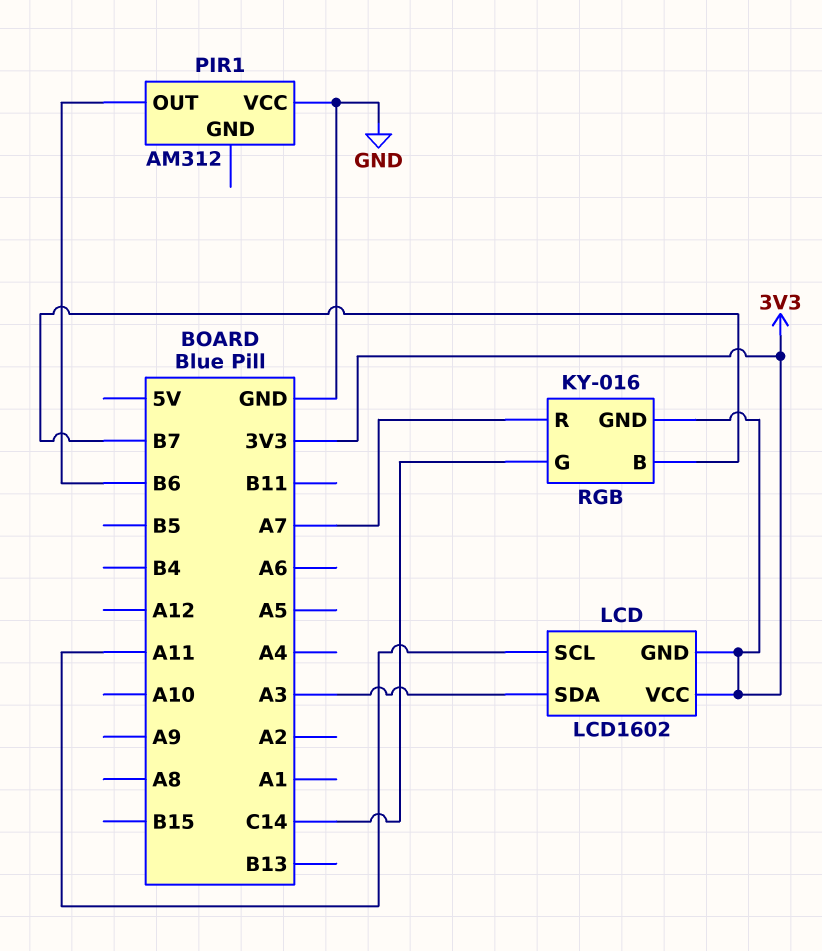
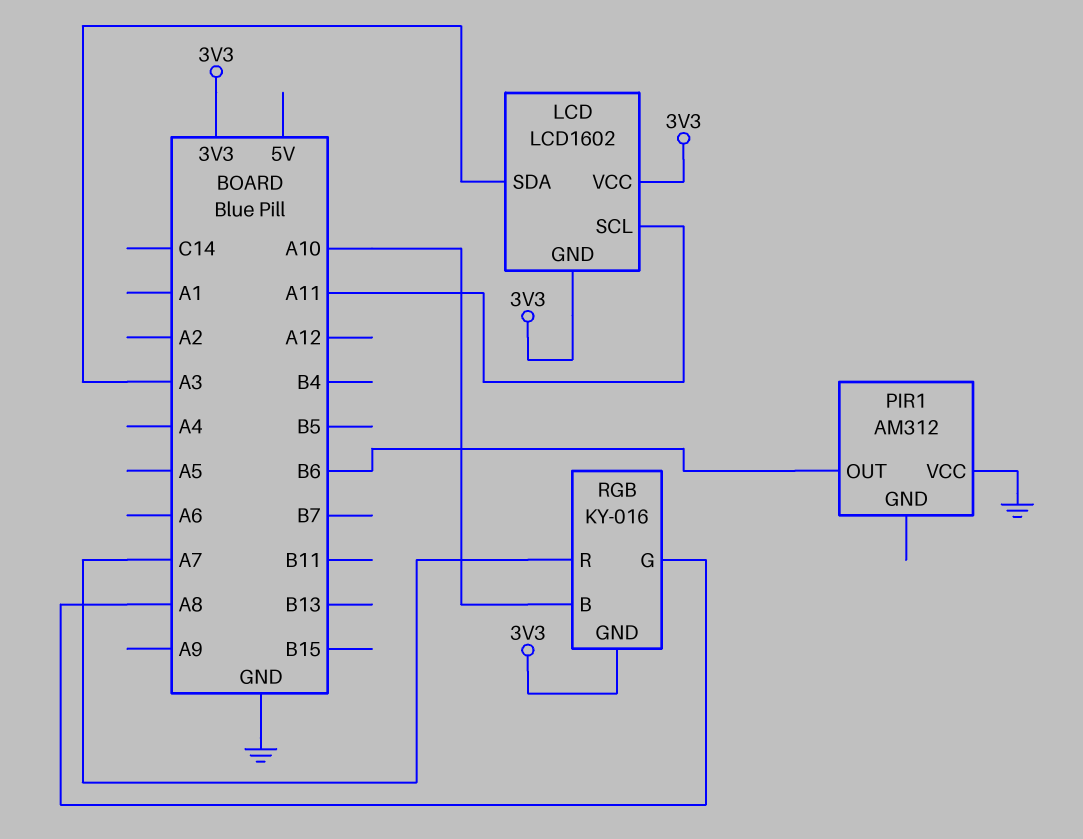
RGB pin B: B7 -> A10
RGB pin G: C14 -> A8

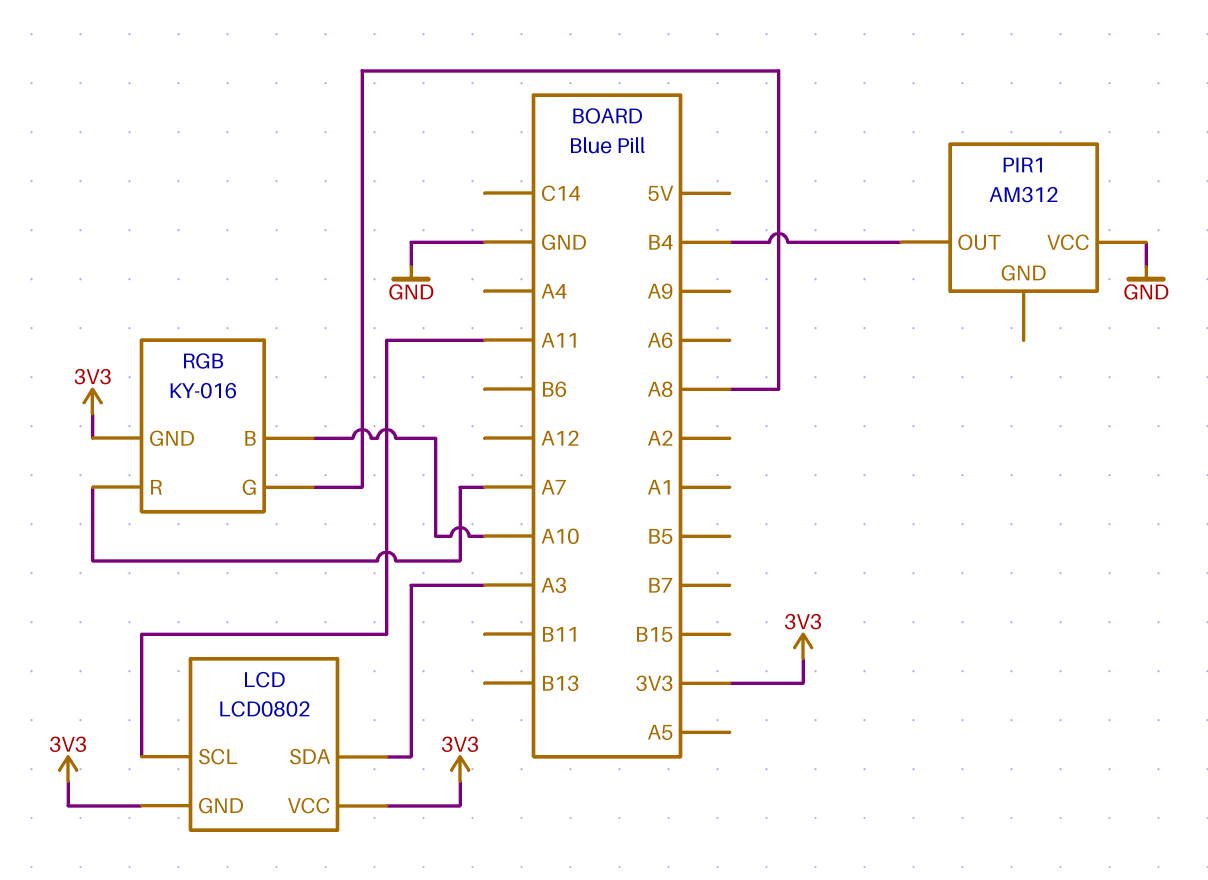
LCD: LCD1602 -> LCD0802
PIR1 pin OUT: B6 -> B4

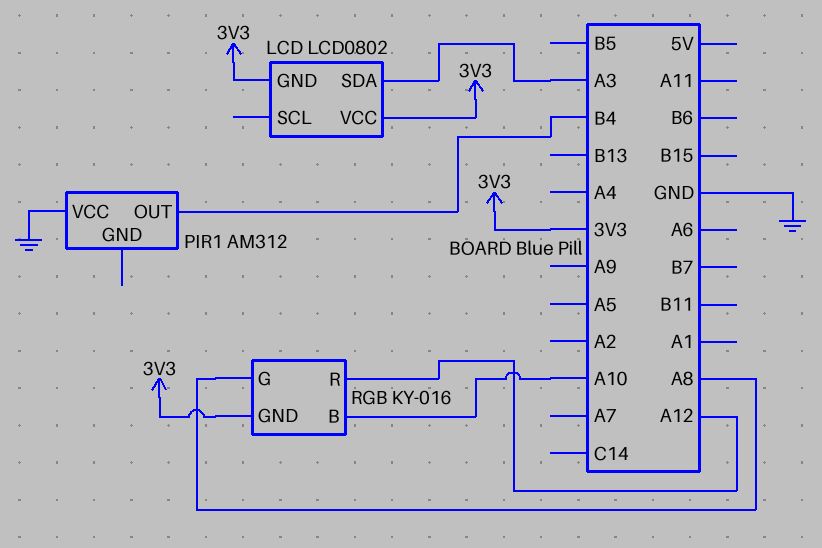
LCD pin SCL: A11 -> none
RGB pin R: A7 -> A12

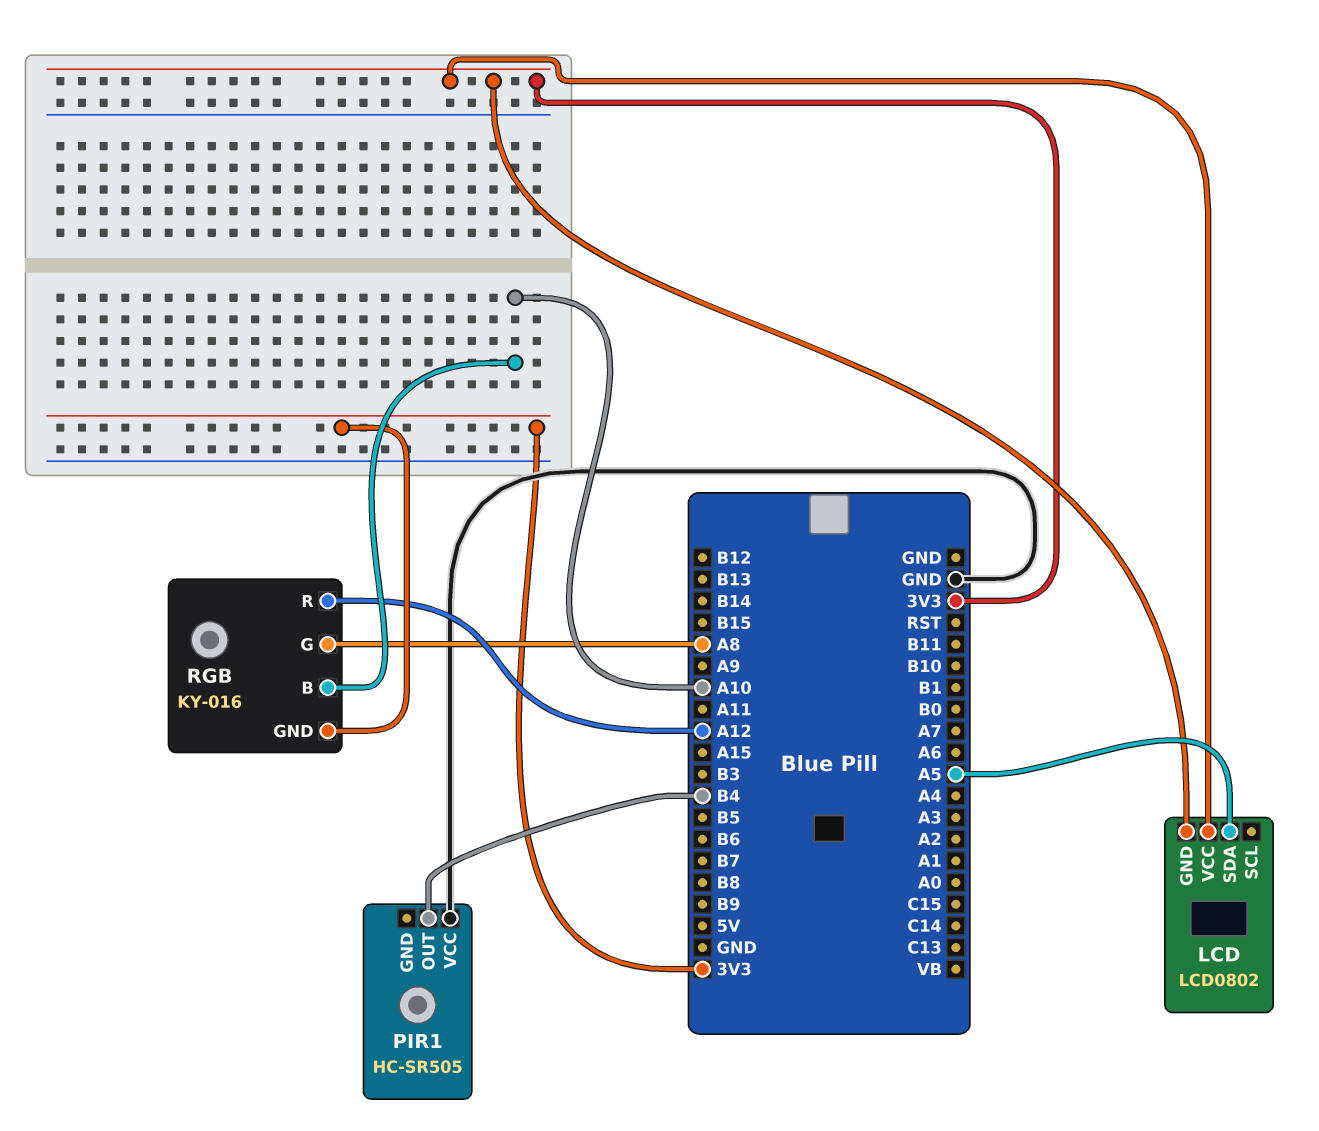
LCD pin SDA: A3 -> A5
PIR1: AM312 -> HC-SR505

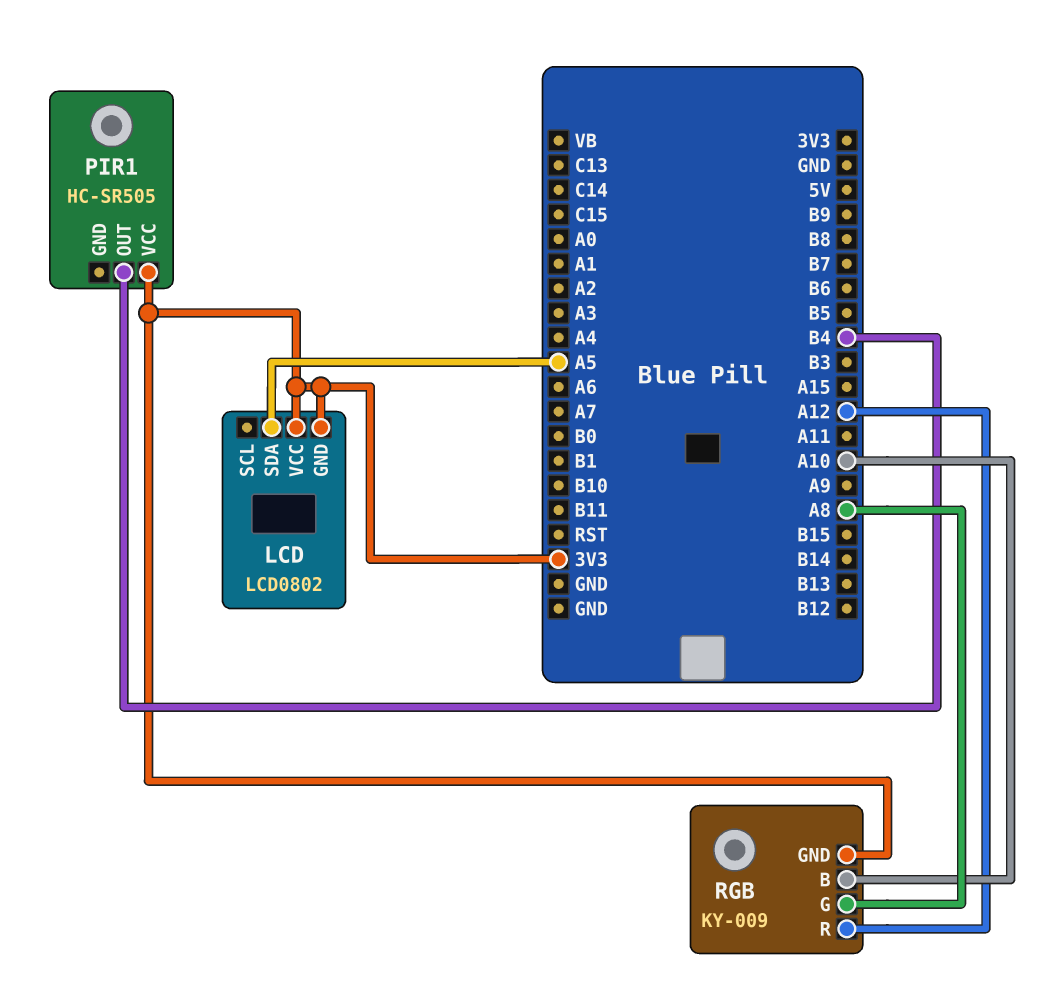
PIR1 pin VCC: GND -> 3V3
RGB: KY-016 -> KY-009

